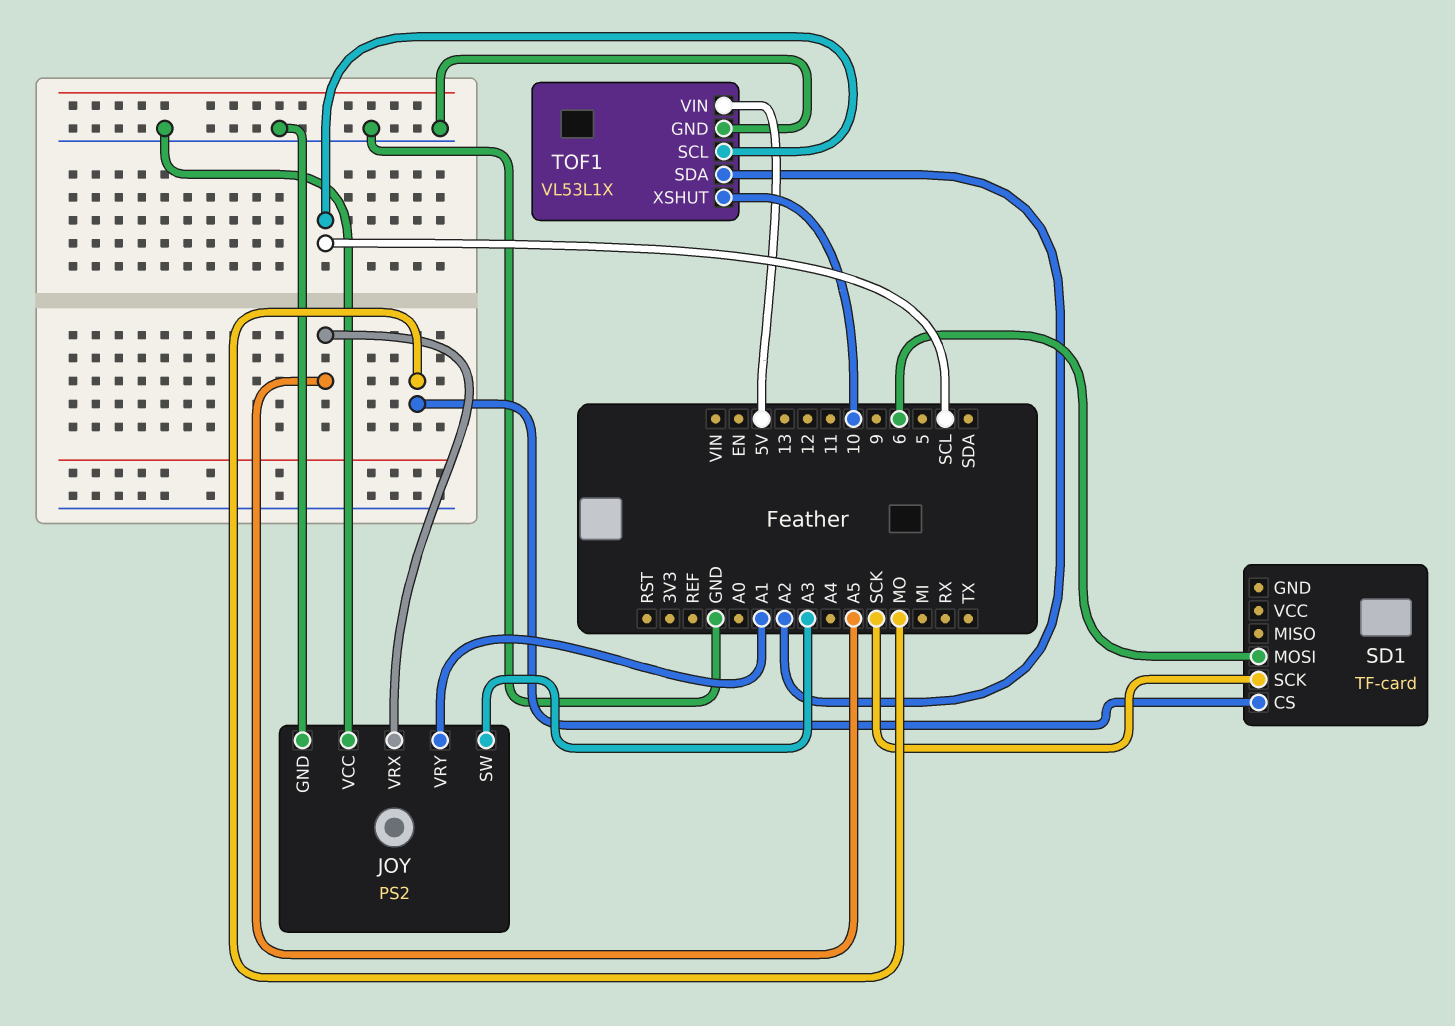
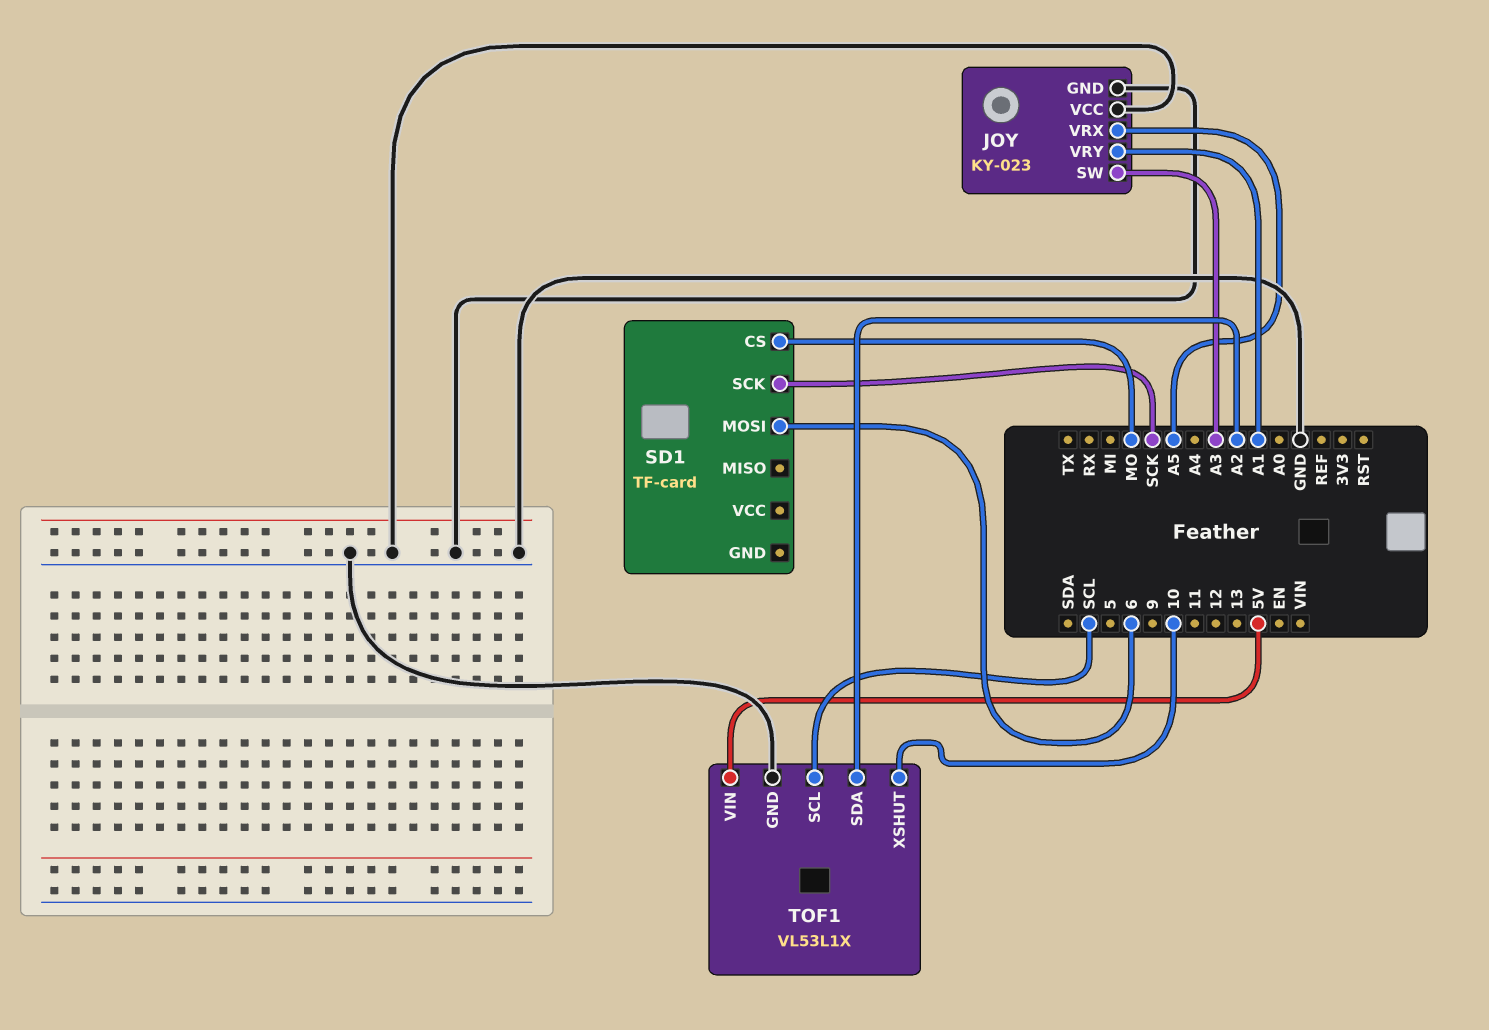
JOY: PS2 -> KY-023

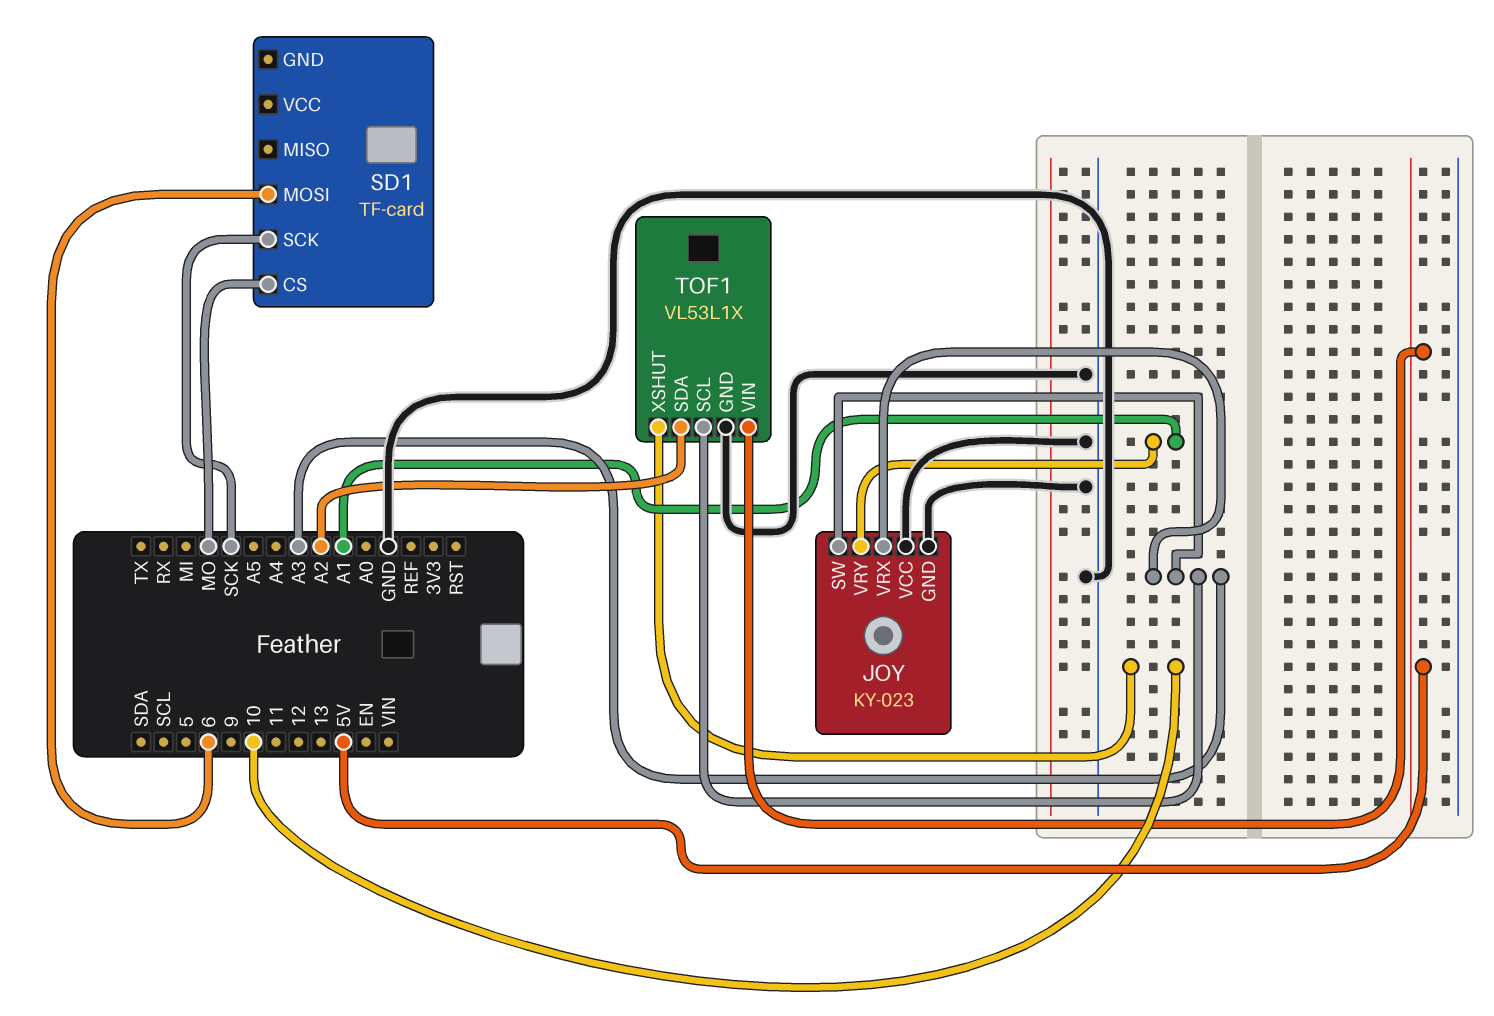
JOY pin VRX: A5 -> A3
TOF1 pin SCL: SCL -> A3

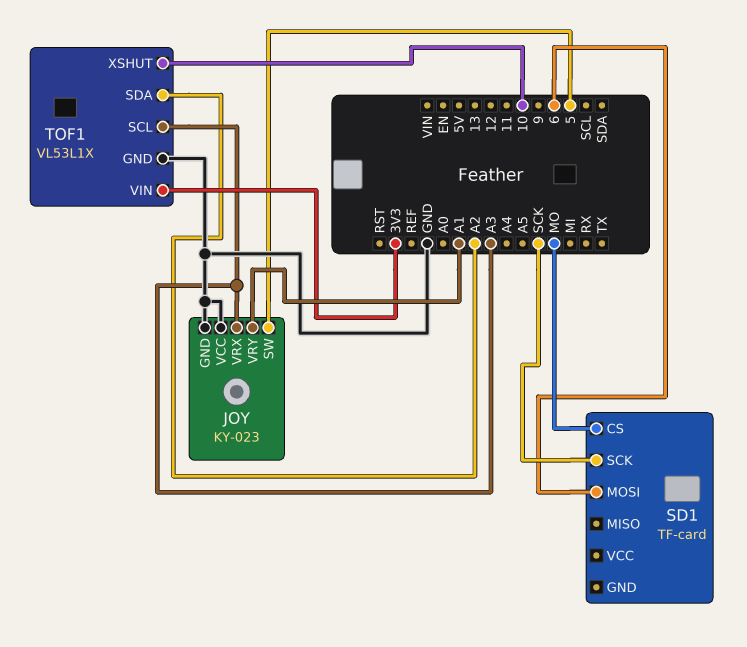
JOY pin SW: A3 -> 5
TOF1 pin VIN: 5V -> 3V3

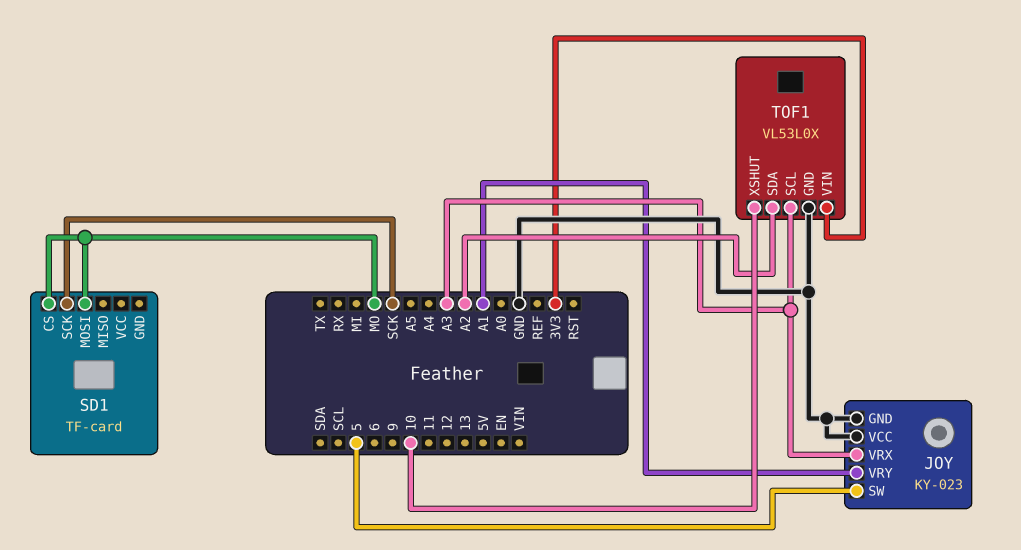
SD1 pin MOSI: 6 -> MO
TOF1: VL53L1X -> VL53L0X

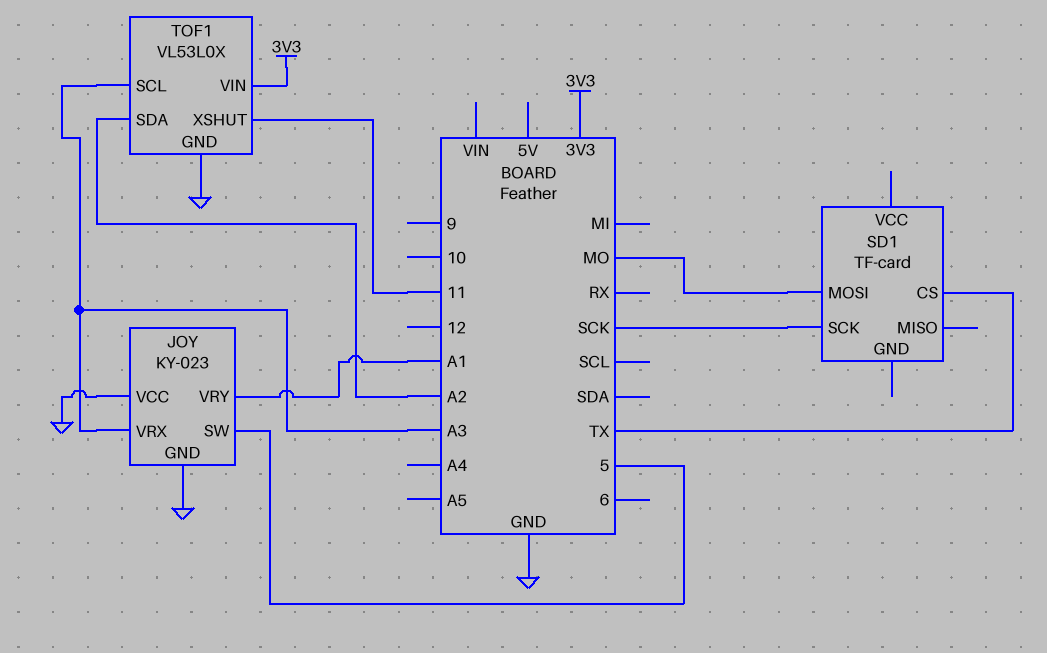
SD1 pin CS: MO -> TX
TOF1 pin XSHUT: 10 -> 11

